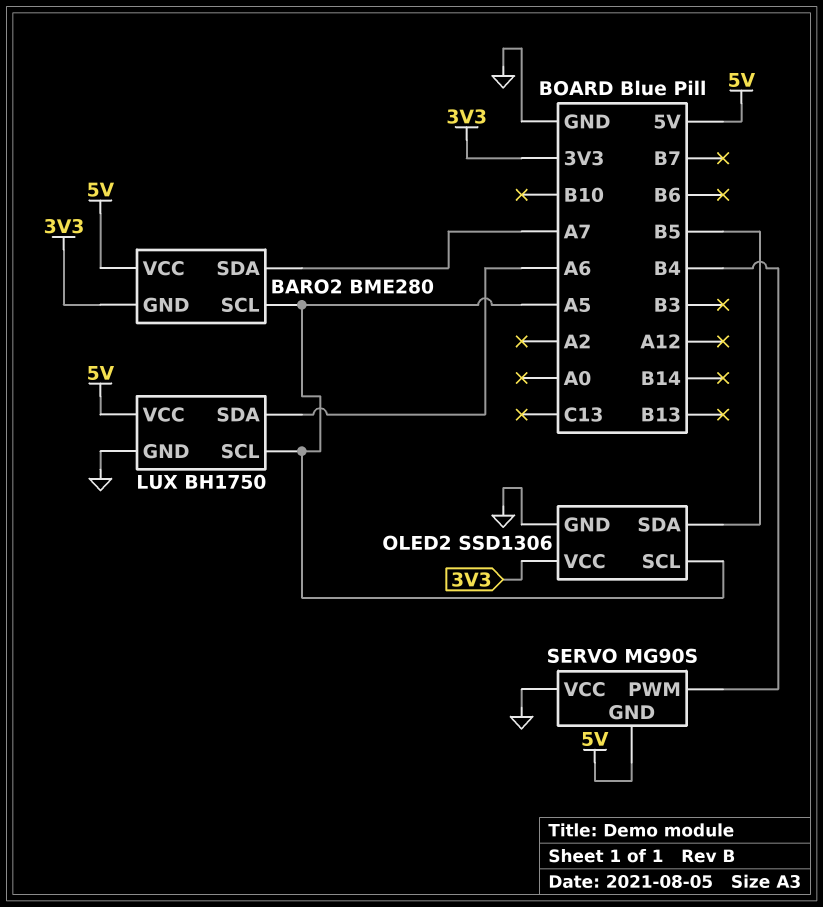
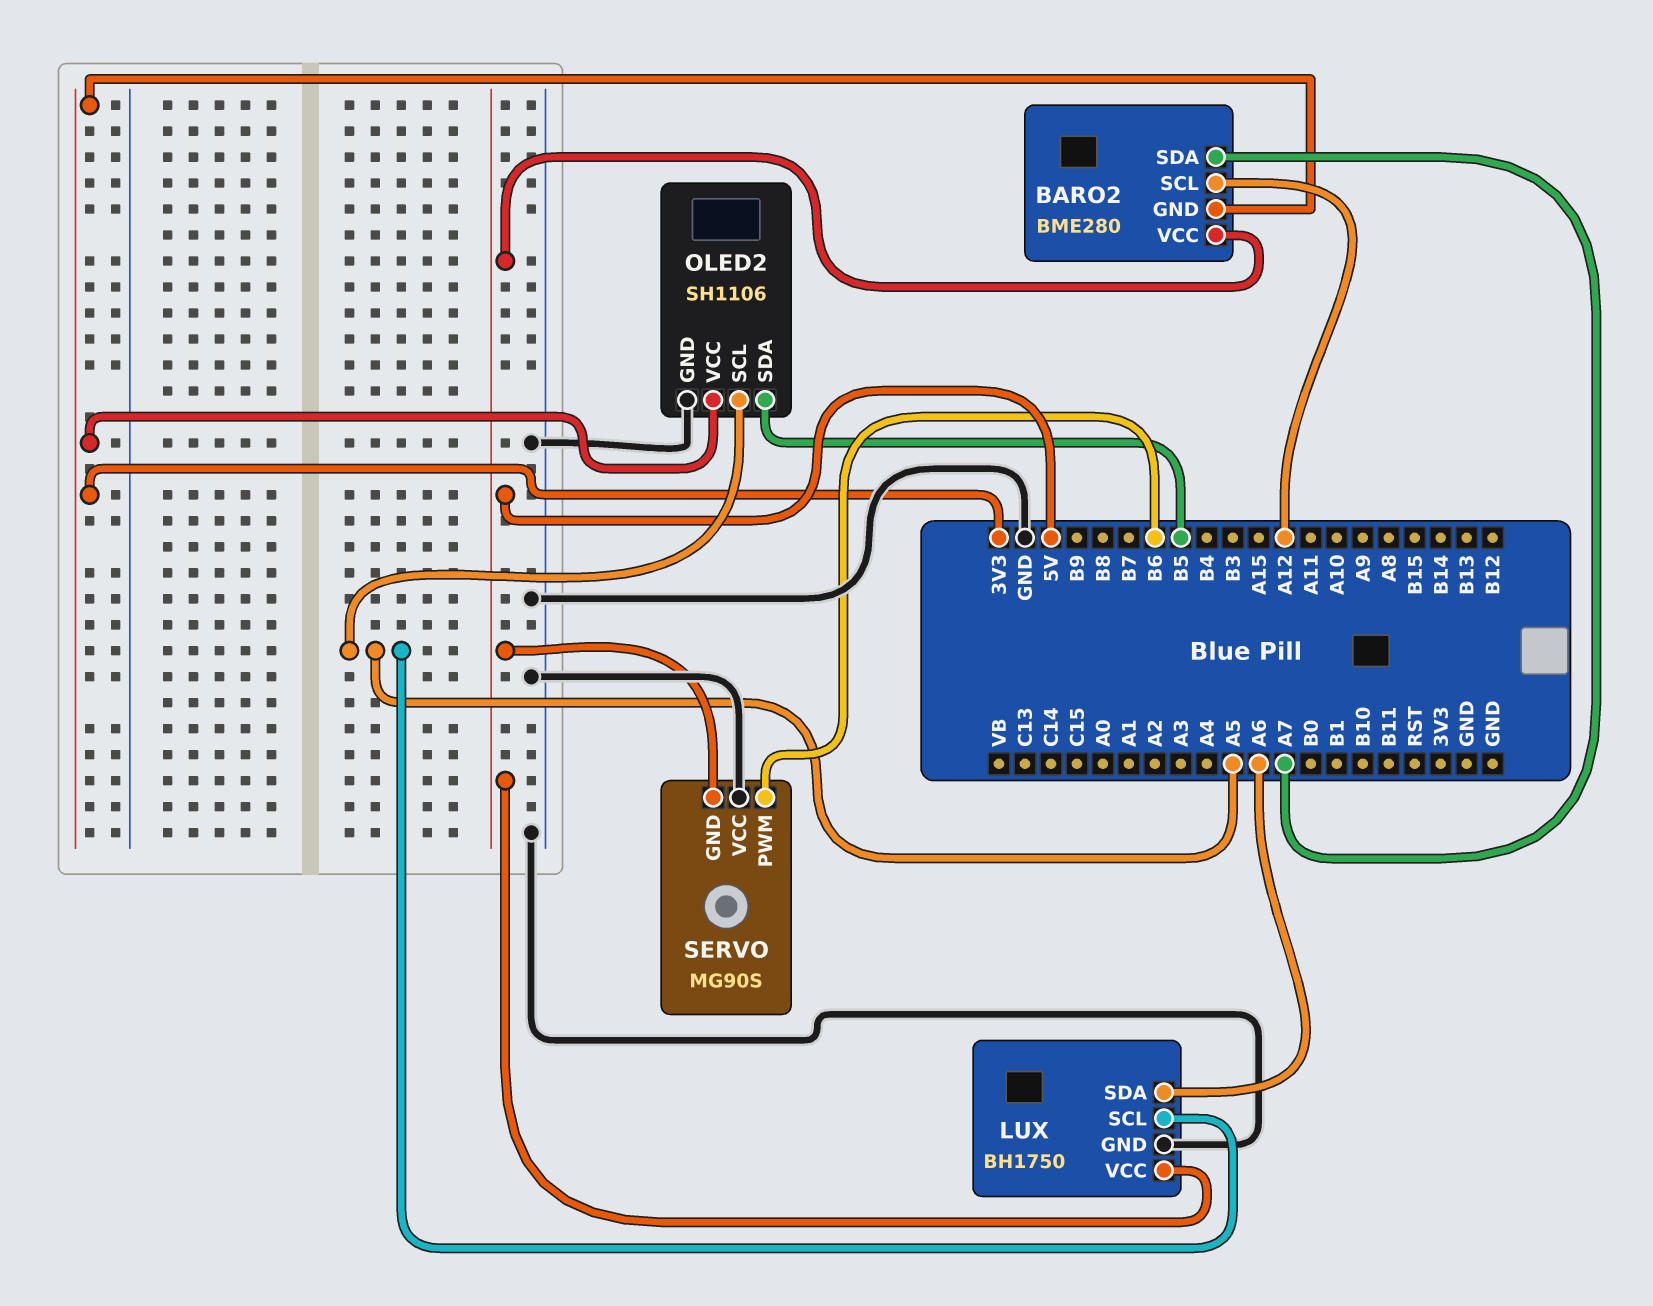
BARO2 pin SCL: A5 -> A12
OLED2: SSD1306 -> SH1106
SERVO pin PWM: B4 -> B6

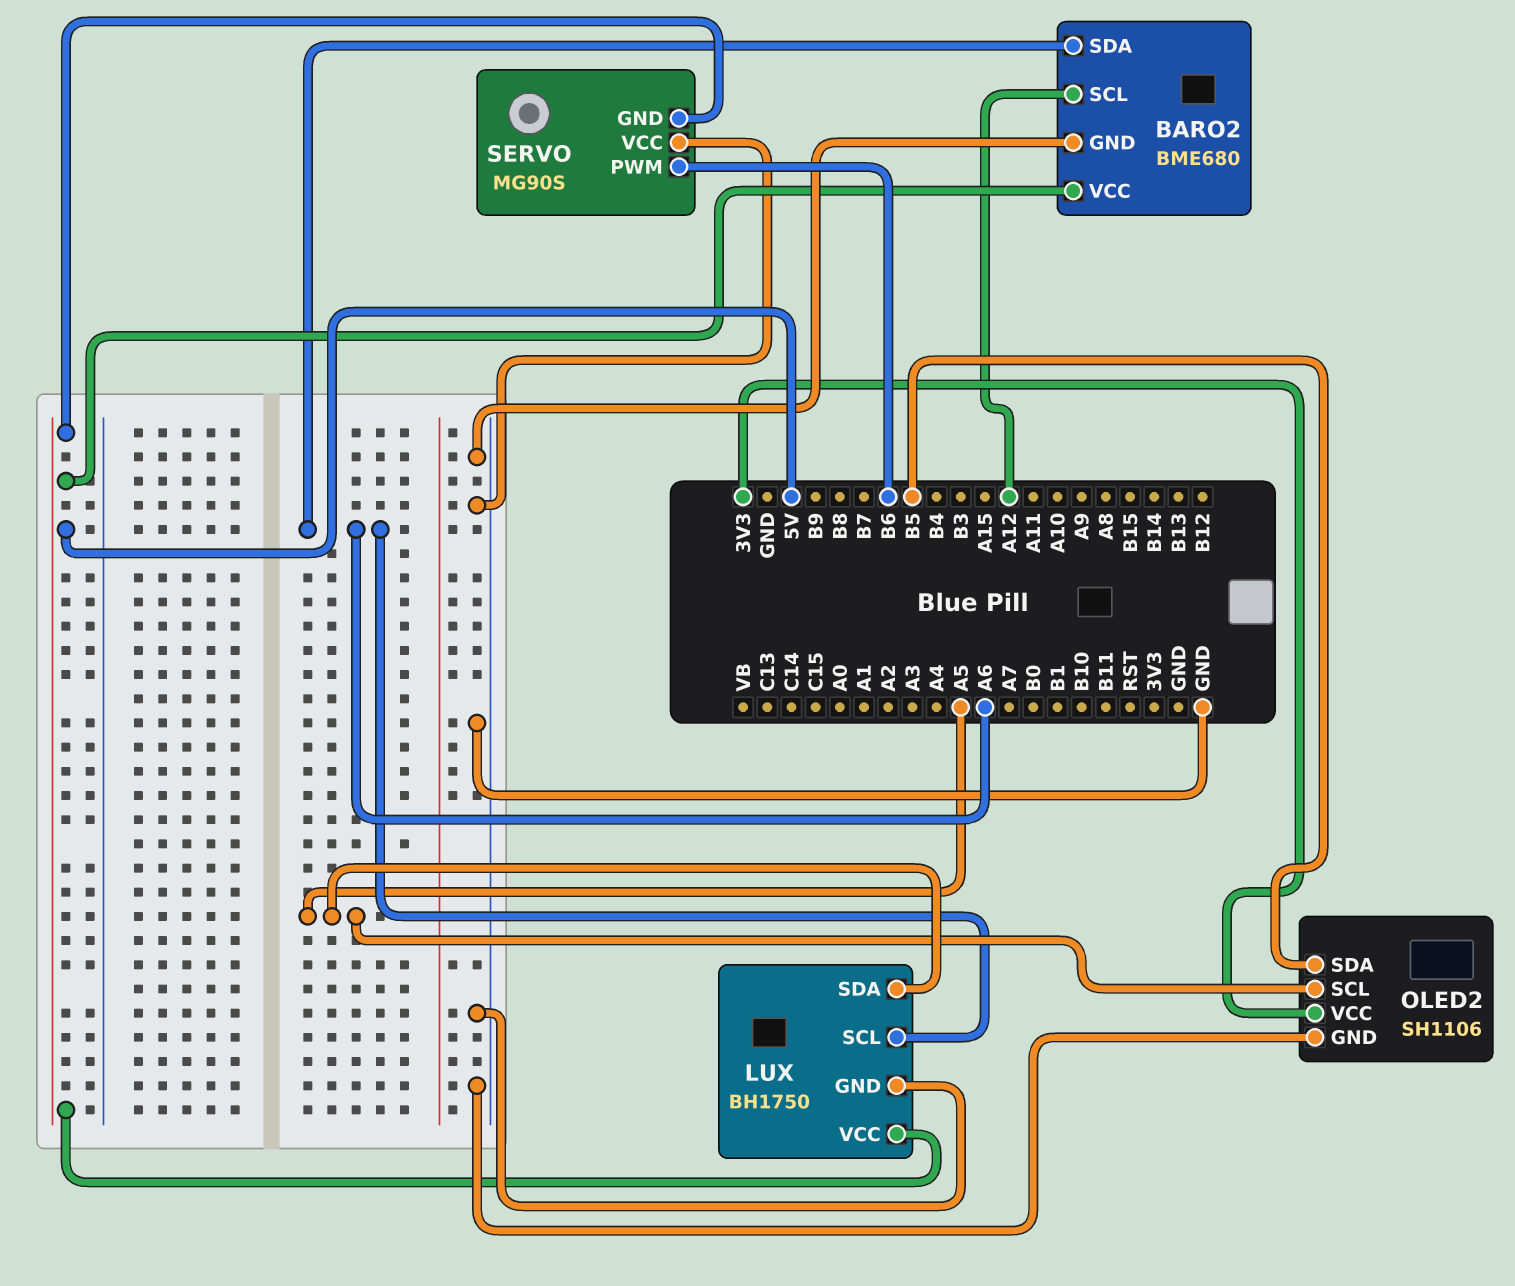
BARO2: BME280 -> BME680
BARO2 pin GND: 3V3 -> GND
BARO2 pin SDA: A7 -> A6
LUX pin SCL: A5 -> A6
LUX pin SDA: A6 -> A5

